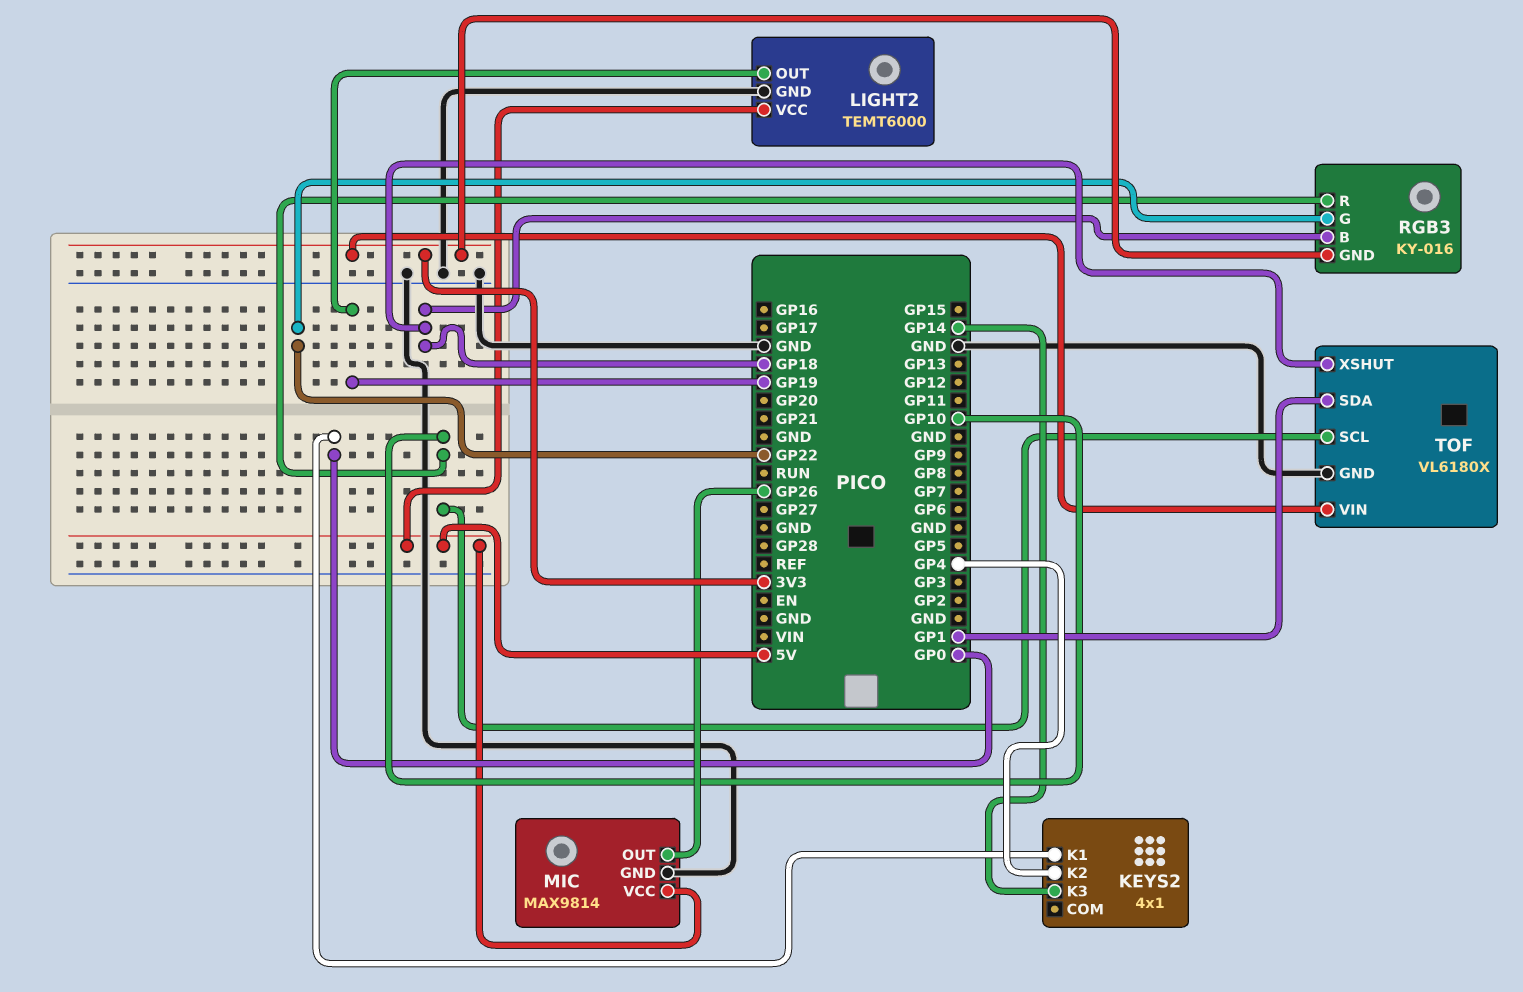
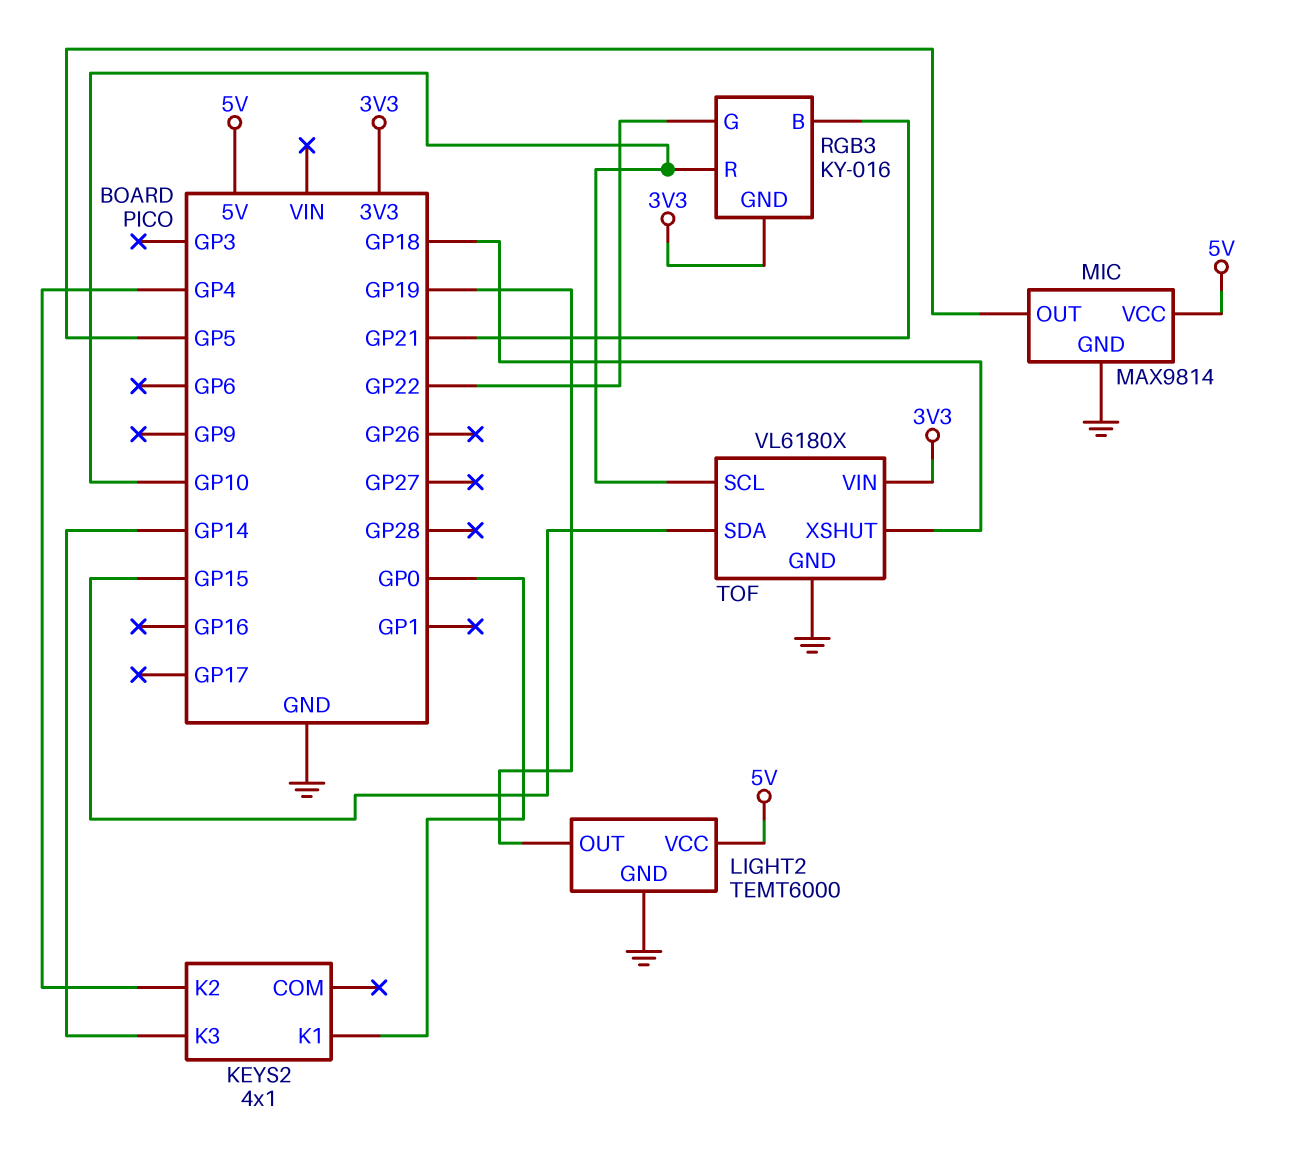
MIC pin OUT: GP26 -> GP5
RGB3 pin B: GP18 -> GP21
TOF pin SDA: GP1 -> GP15

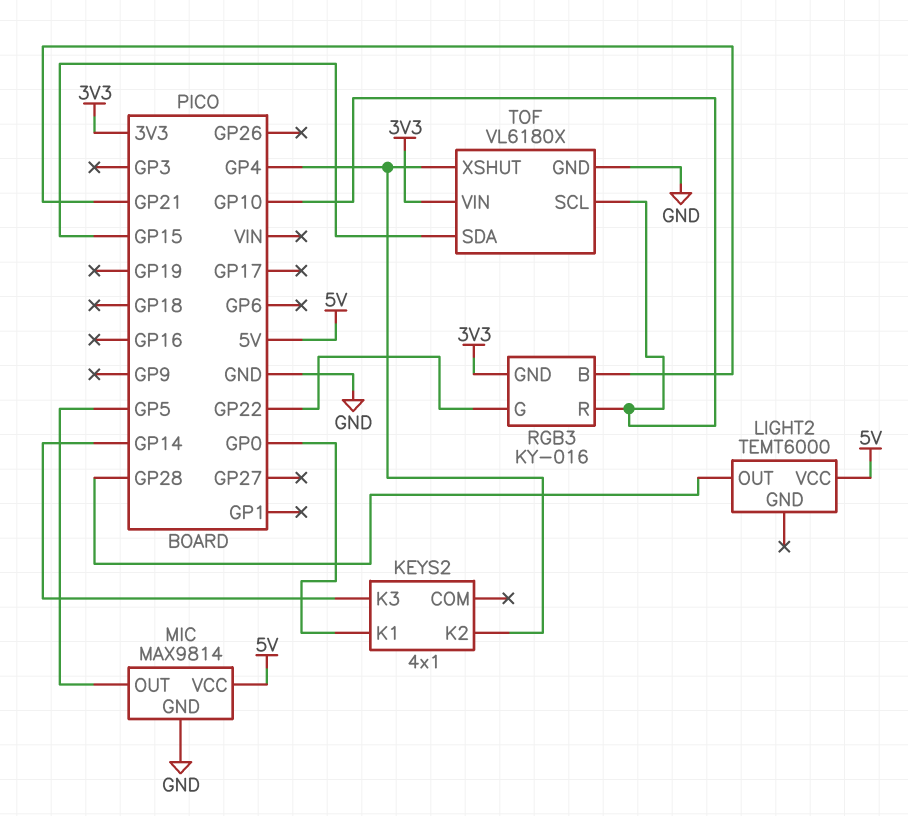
LIGHT2 pin GND: GND -> none
LIGHT2 pin OUT: GP19 -> GP28
TOF pin XSHUT: GP18 -> GP4

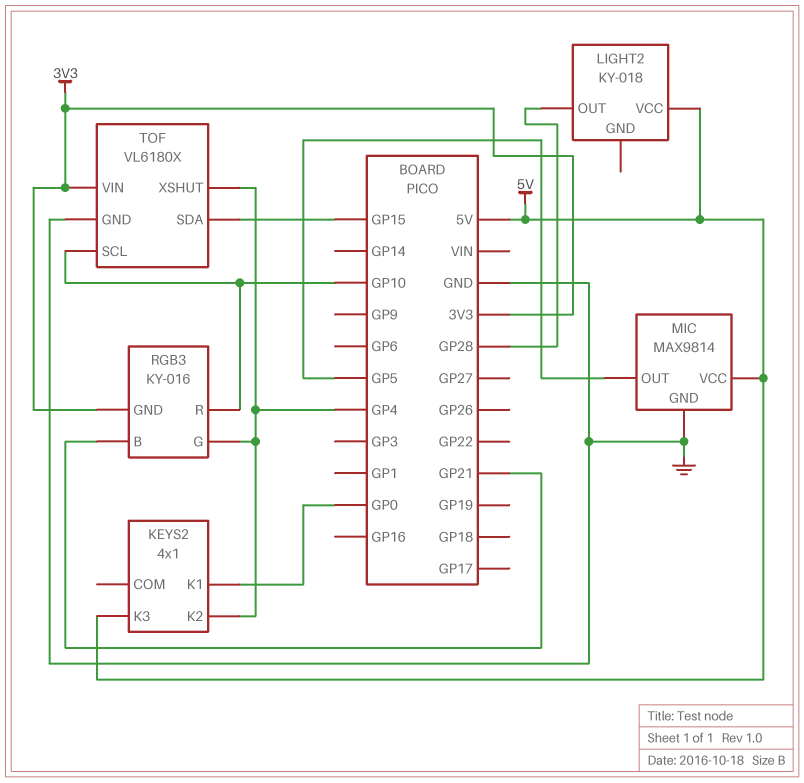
KEYS2 pin K3: GP14 -> 5V
LIGHT2: TEMT6000 -> KY-018
RGB3 pin G: GP22 -> GP4

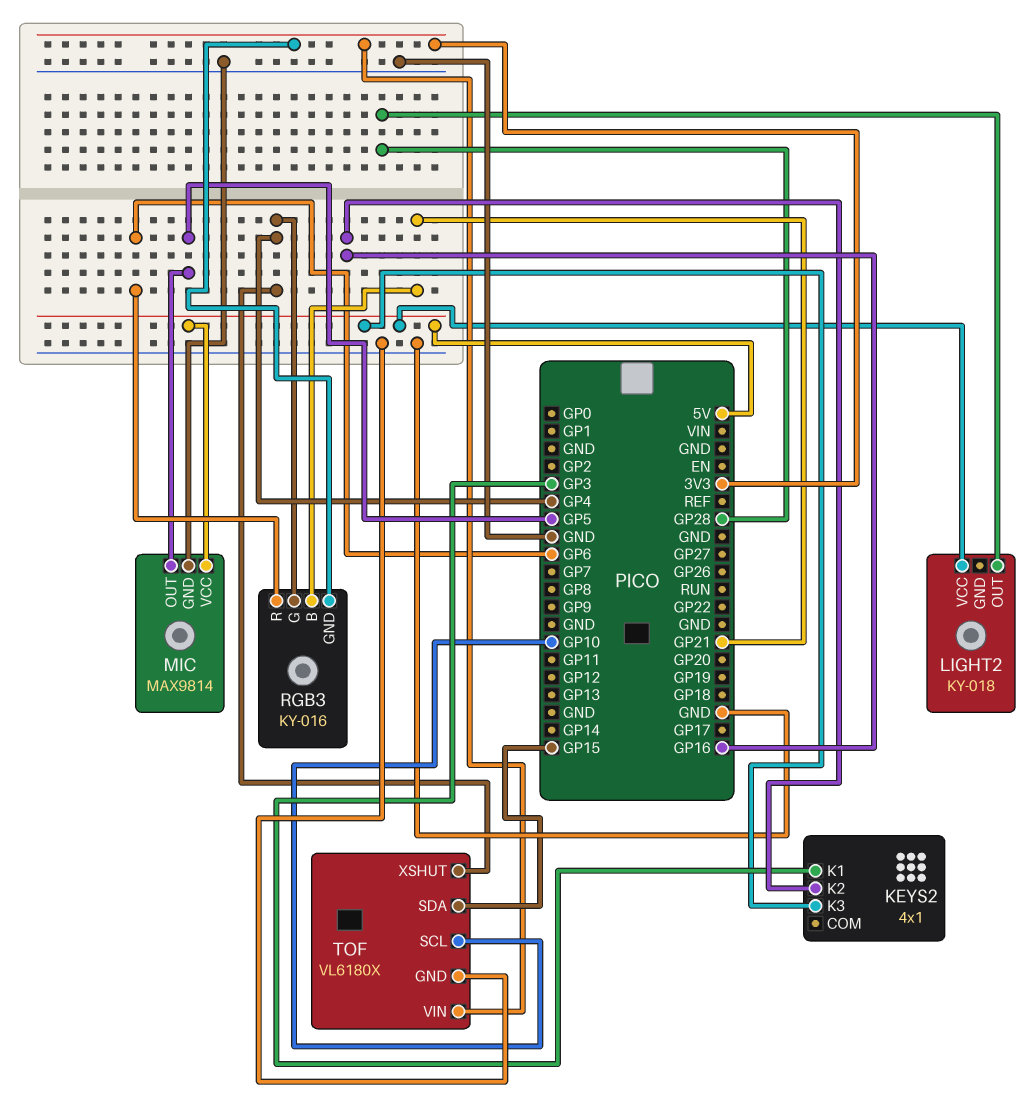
KEYS2 pin K1: GP0 -> GP3
KEYS2 pin K2: GP4 -> GP16
RGB3 pin R: GP10 -> GP6

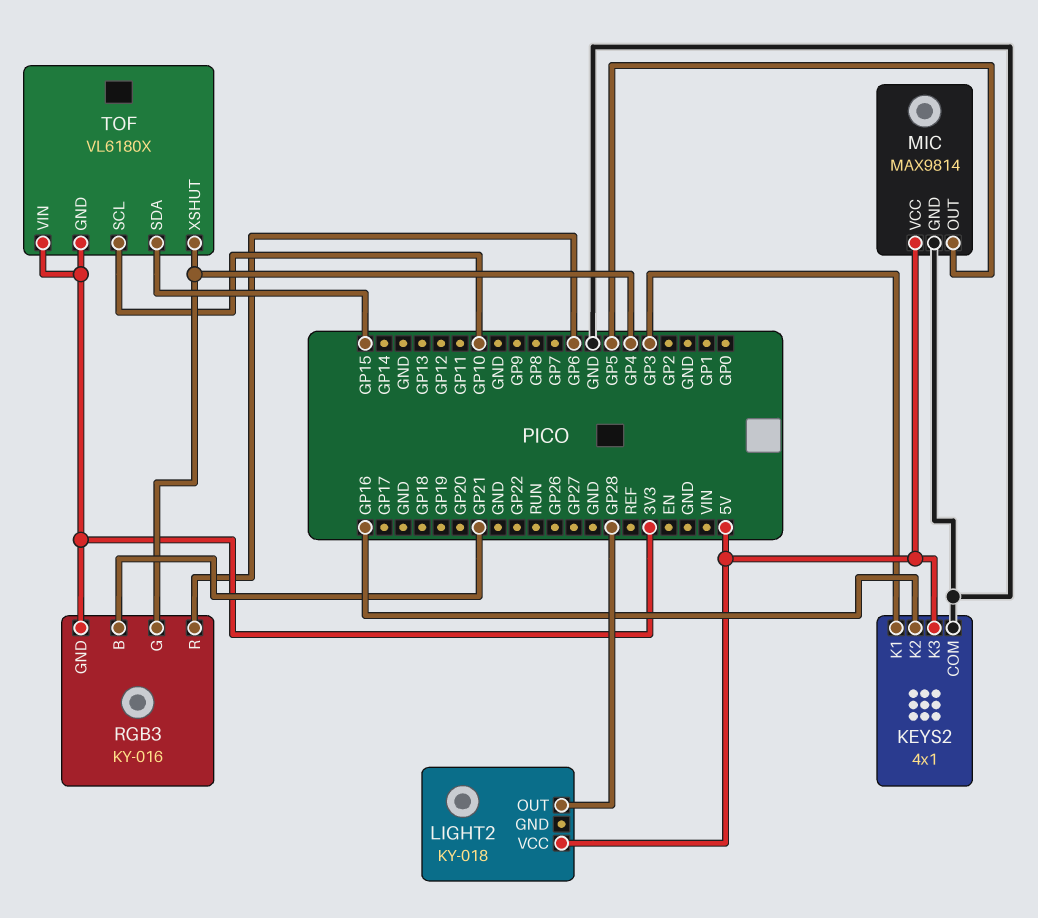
KEYS2 pin COM: none -> GND
TOF pin GND: GND -> 3V3

